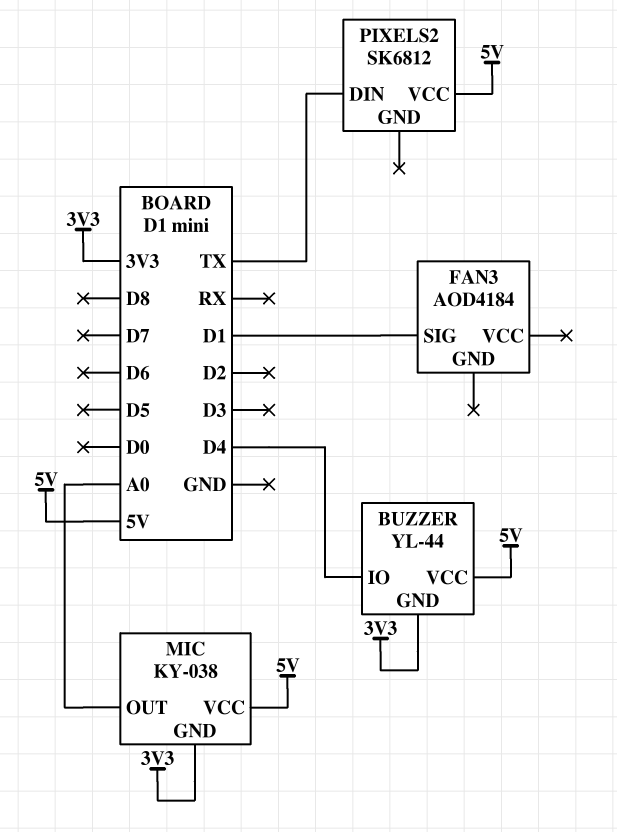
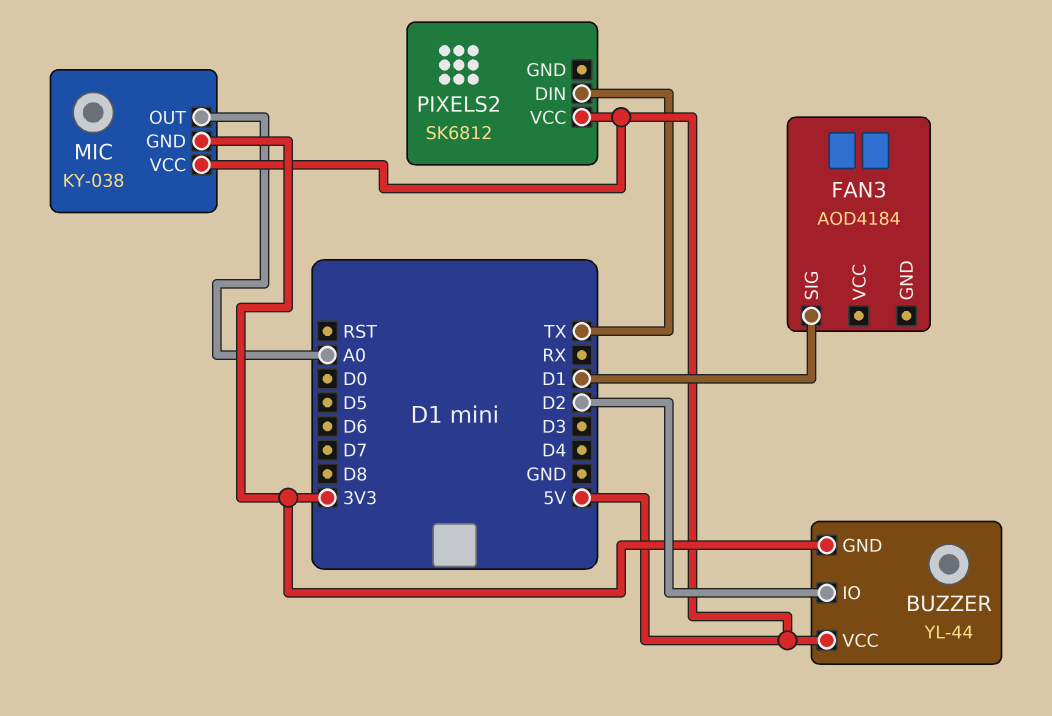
BUZZER pin IO: D4 -> D2

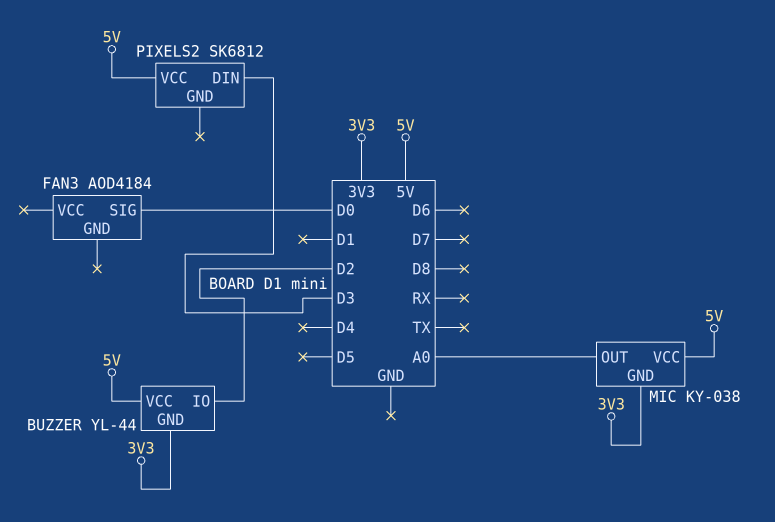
FAN3 pin SIG: D1 -> D0
PIXELS2 pin DIN: TX -> D3

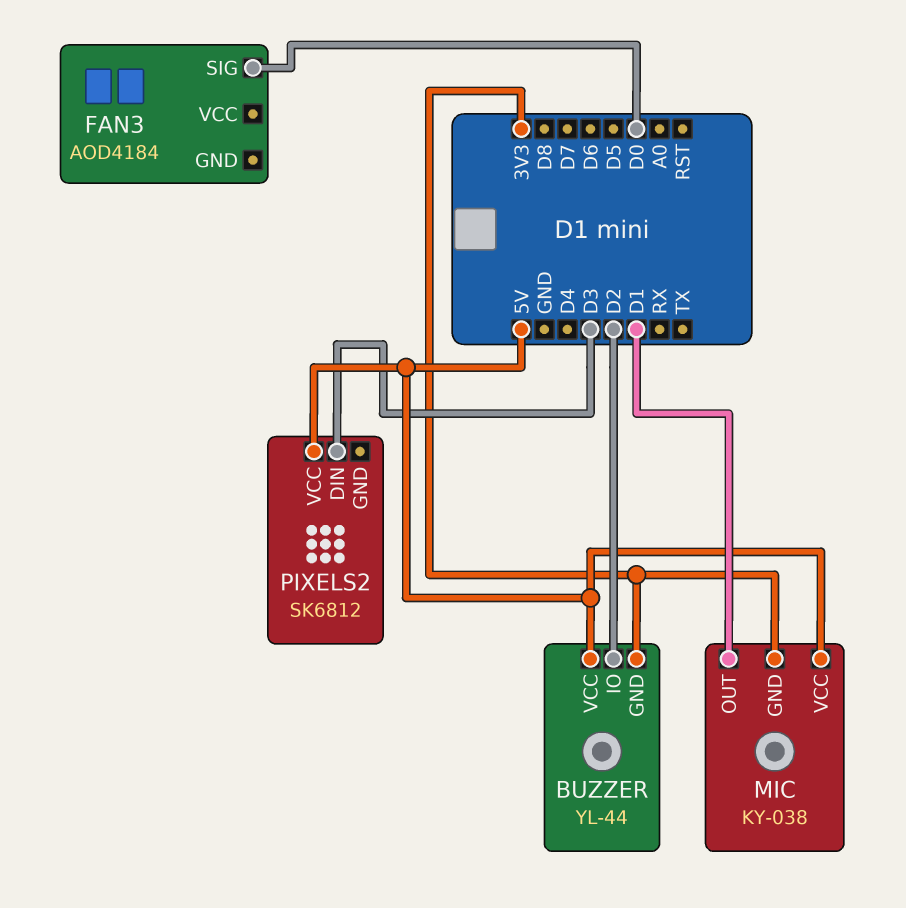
MIC pin OUT: A0 -> D1

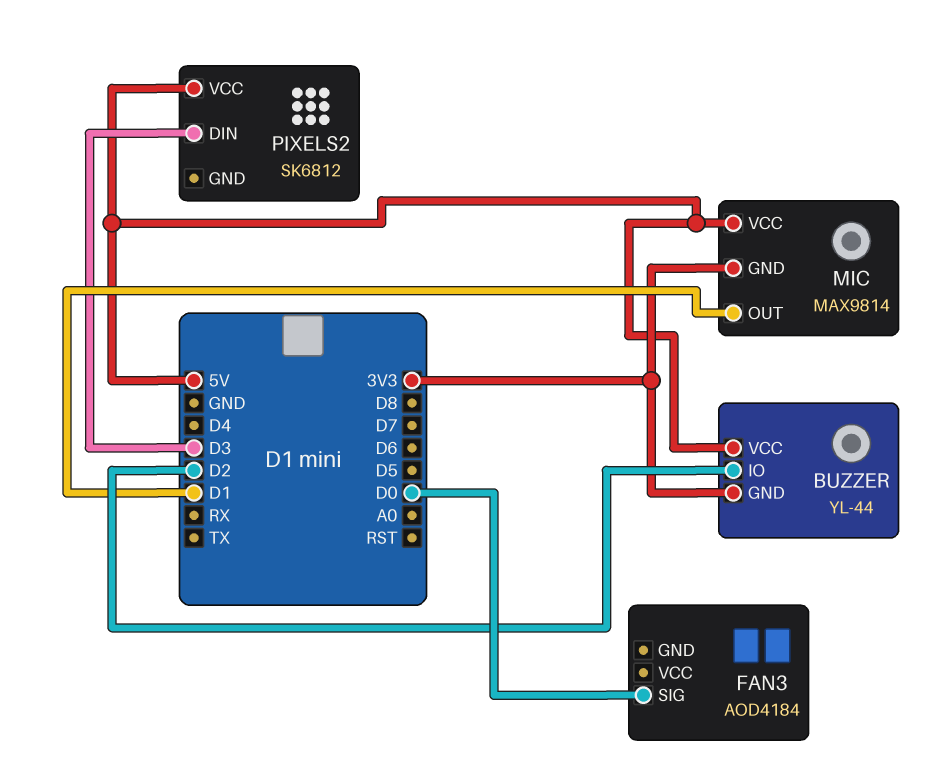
MIC: KY-038 -> MAX9814

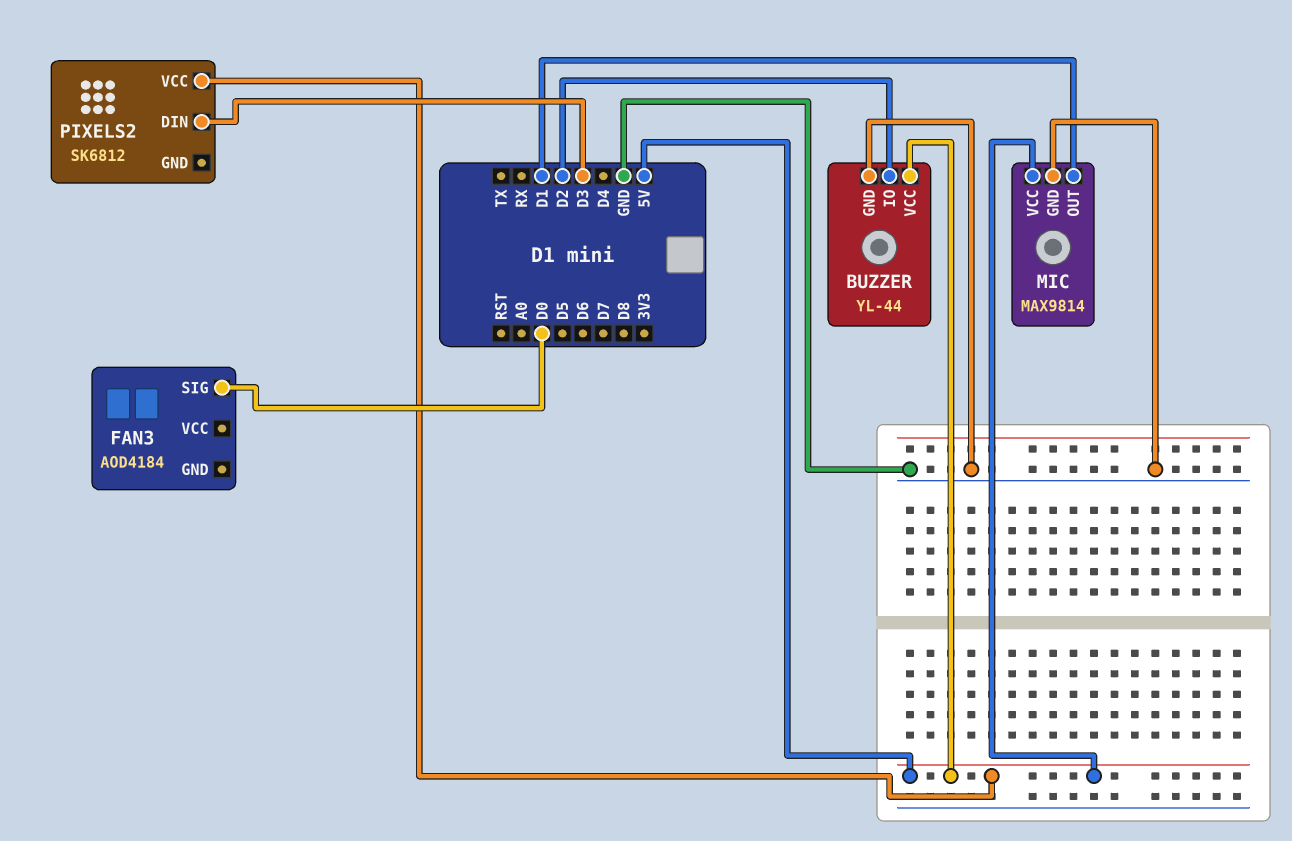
BUZZER pin GND: 3V3 -> GND
MIC pin GND: 3V3 -> GND

